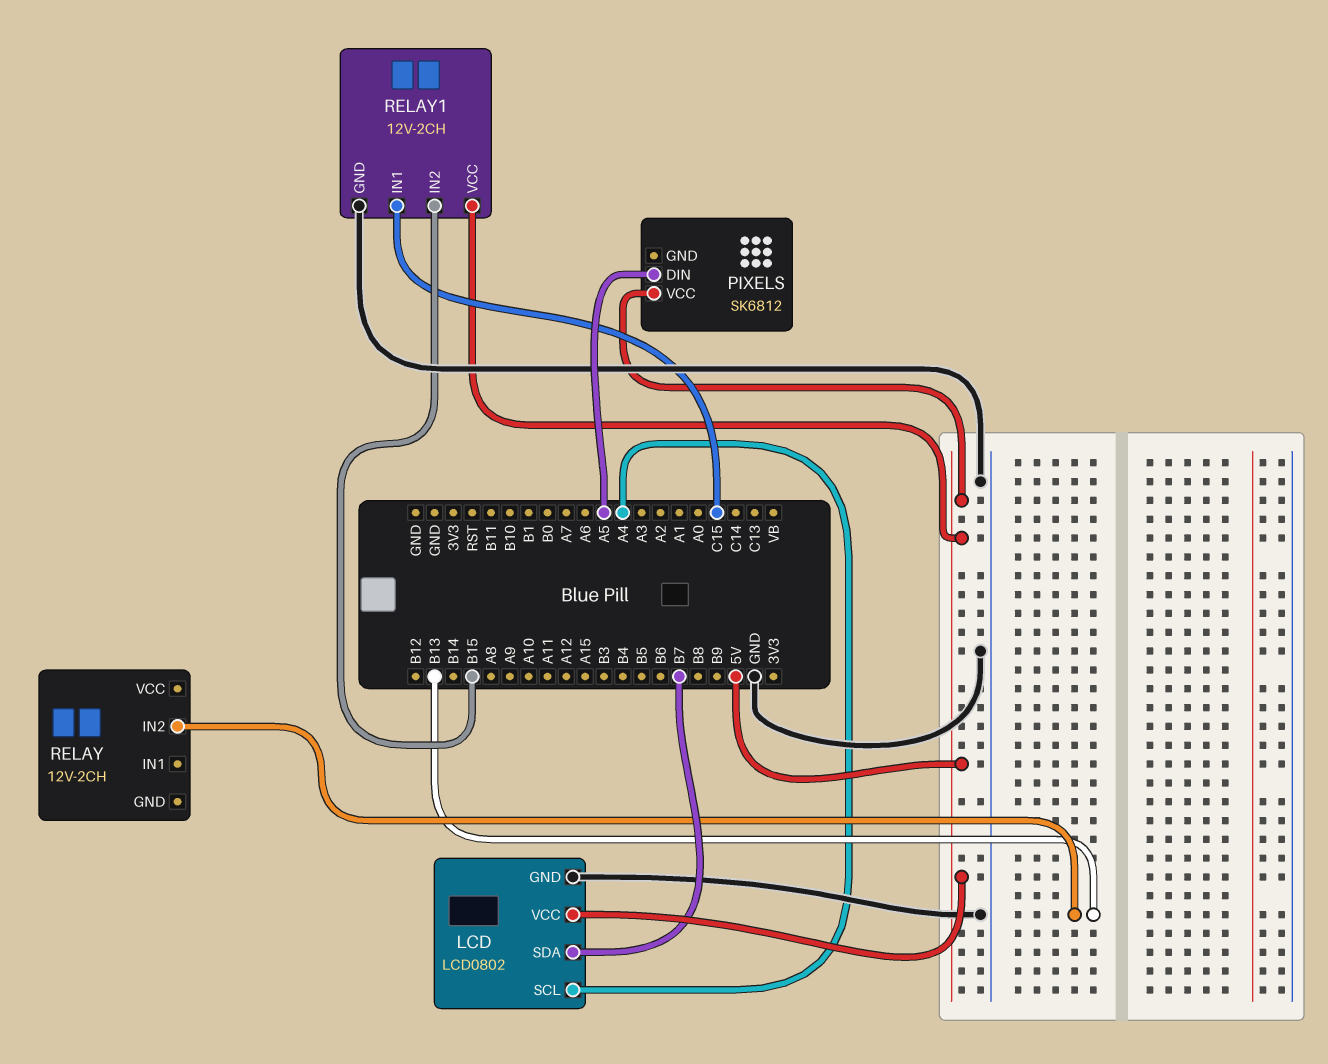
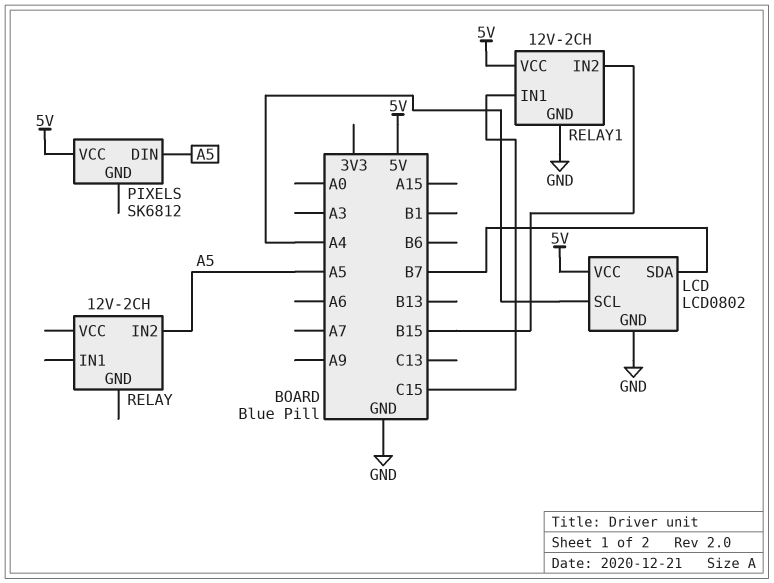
RELAY pin IN2: B13 -> A5

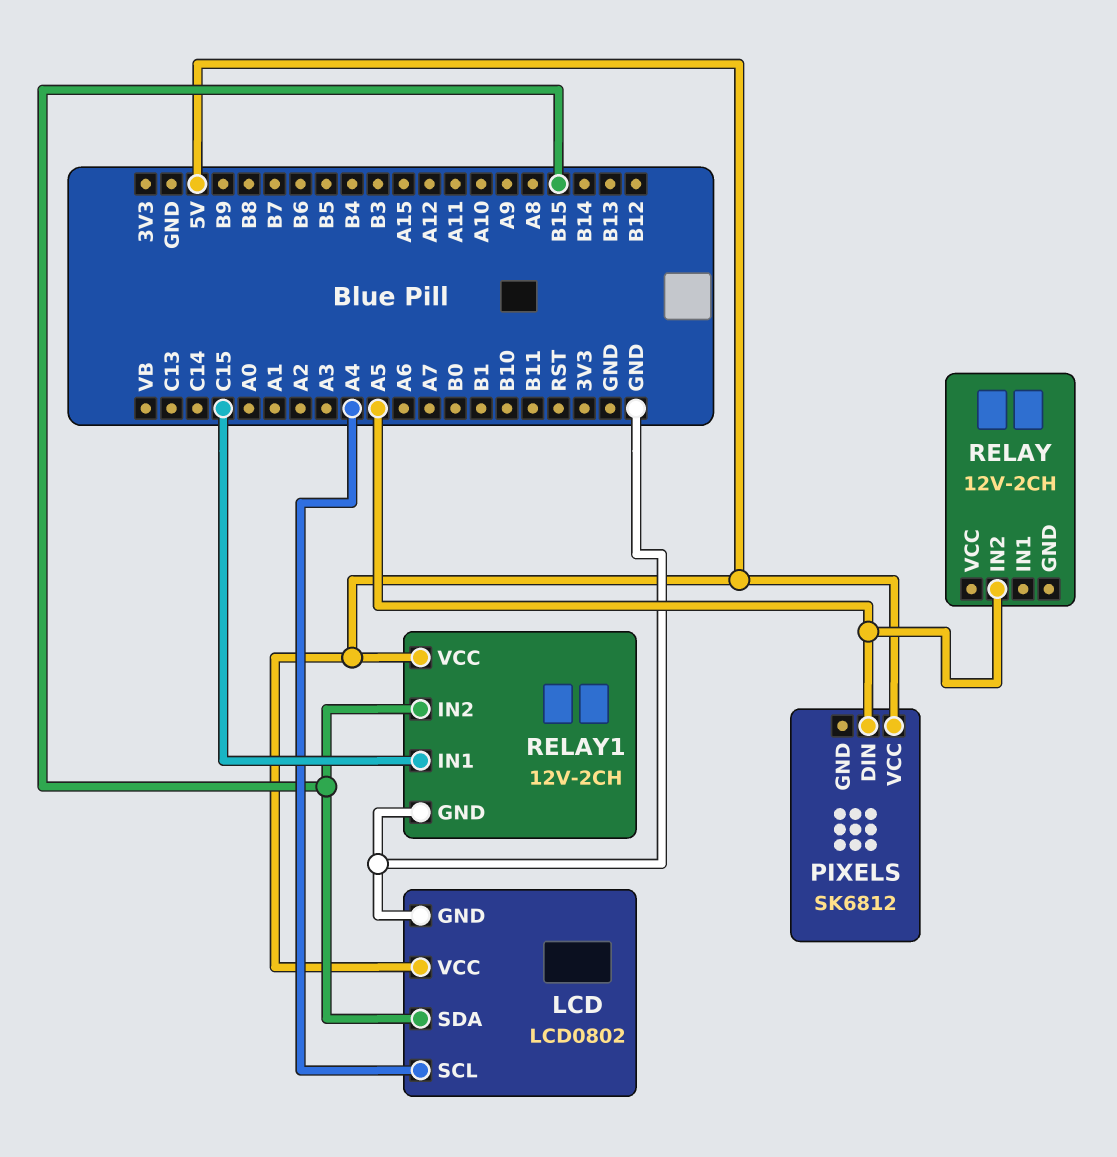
LCD pin SDA: B7 -> B15

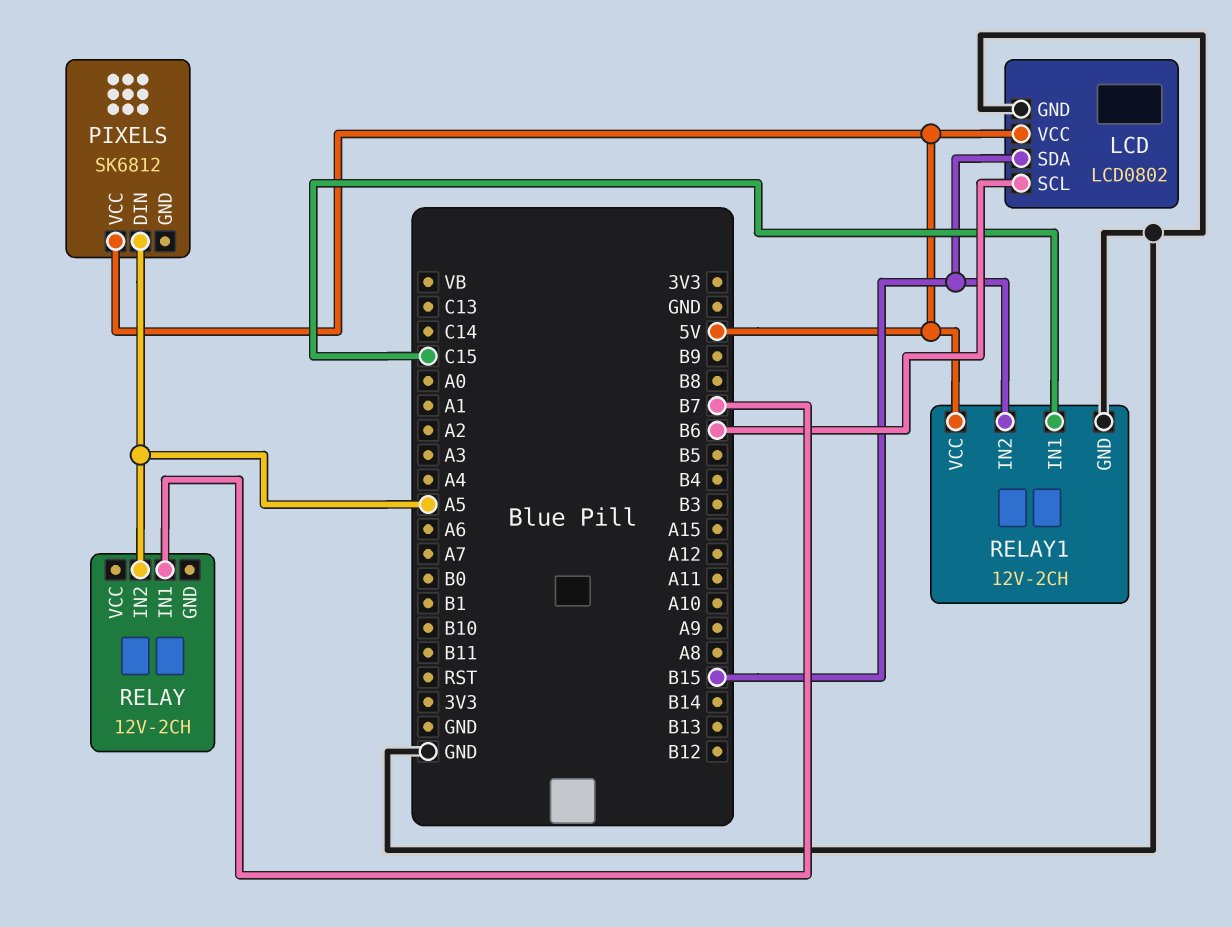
LCD pin SCL: A4 -> B6
RELAY pin IN1: none -> B7

